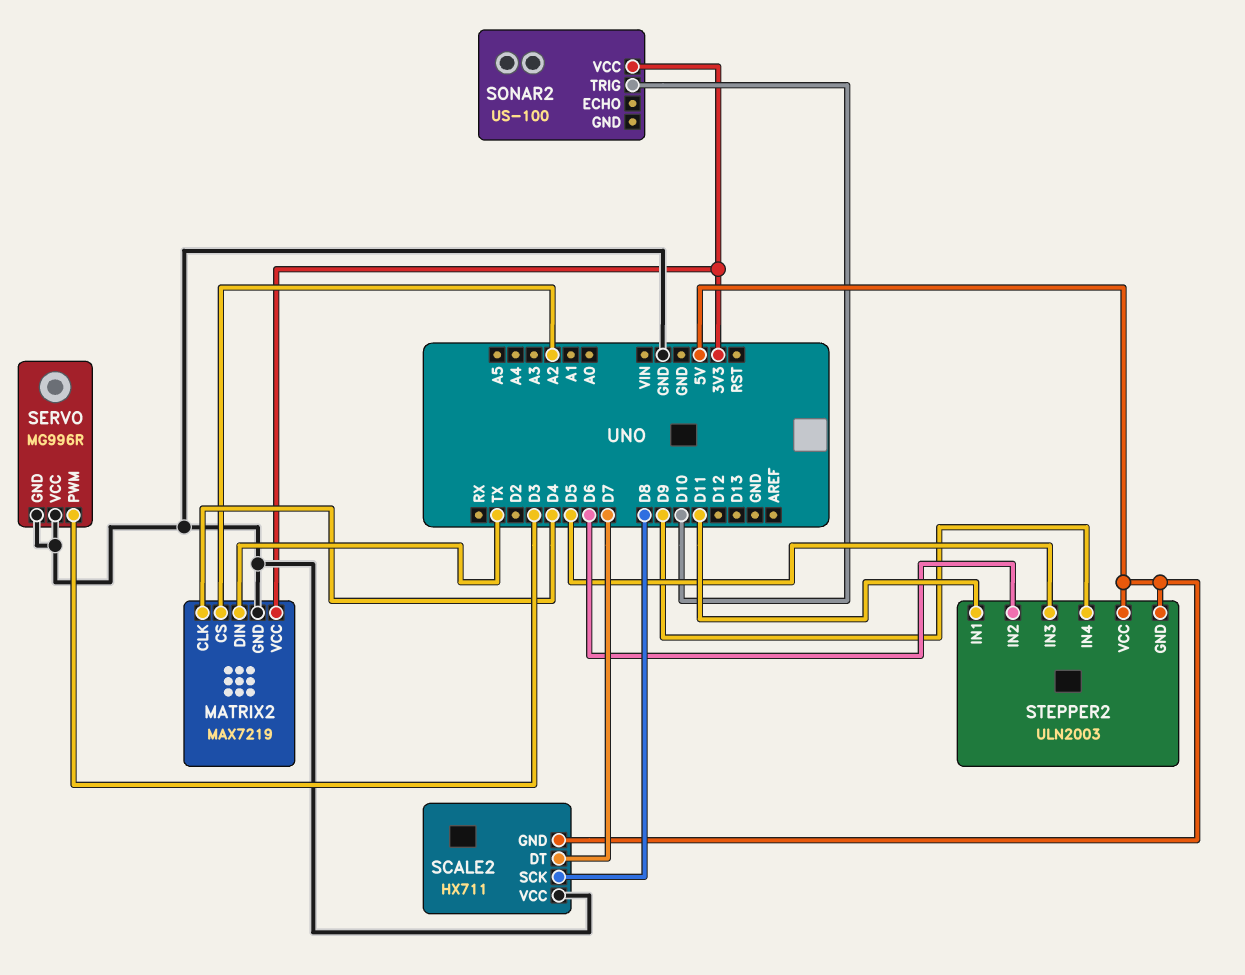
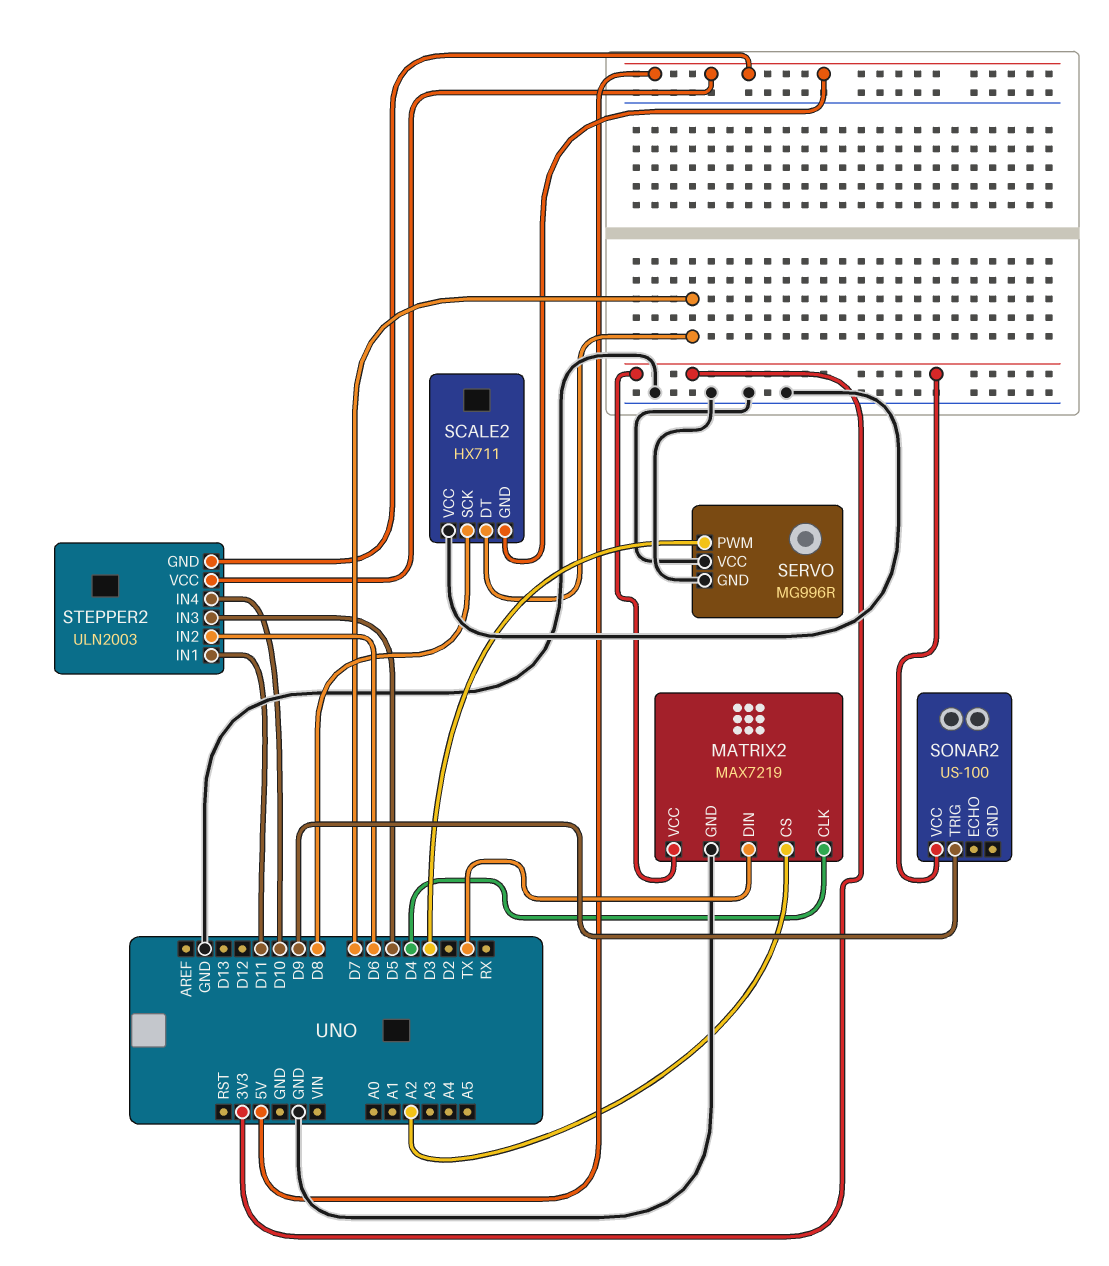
SONAR2 pin TRIG: D10 -> D9
STEPPER2 pin IN4: D9 -> D10

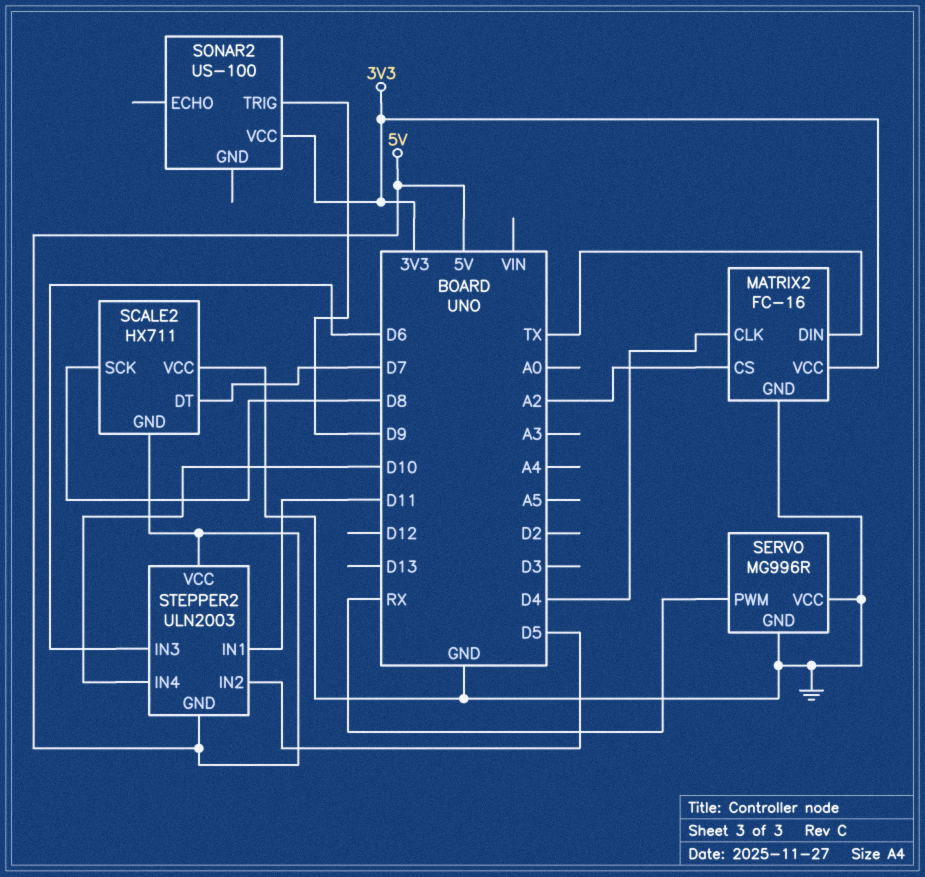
MATRIX2: MAX7219 -> FC-16
SERVO pin PWM: D3 -> RX
STEPPER2 pin IN2: D6 -> D5
STEPPER2 pin IN3: D5 -> D6

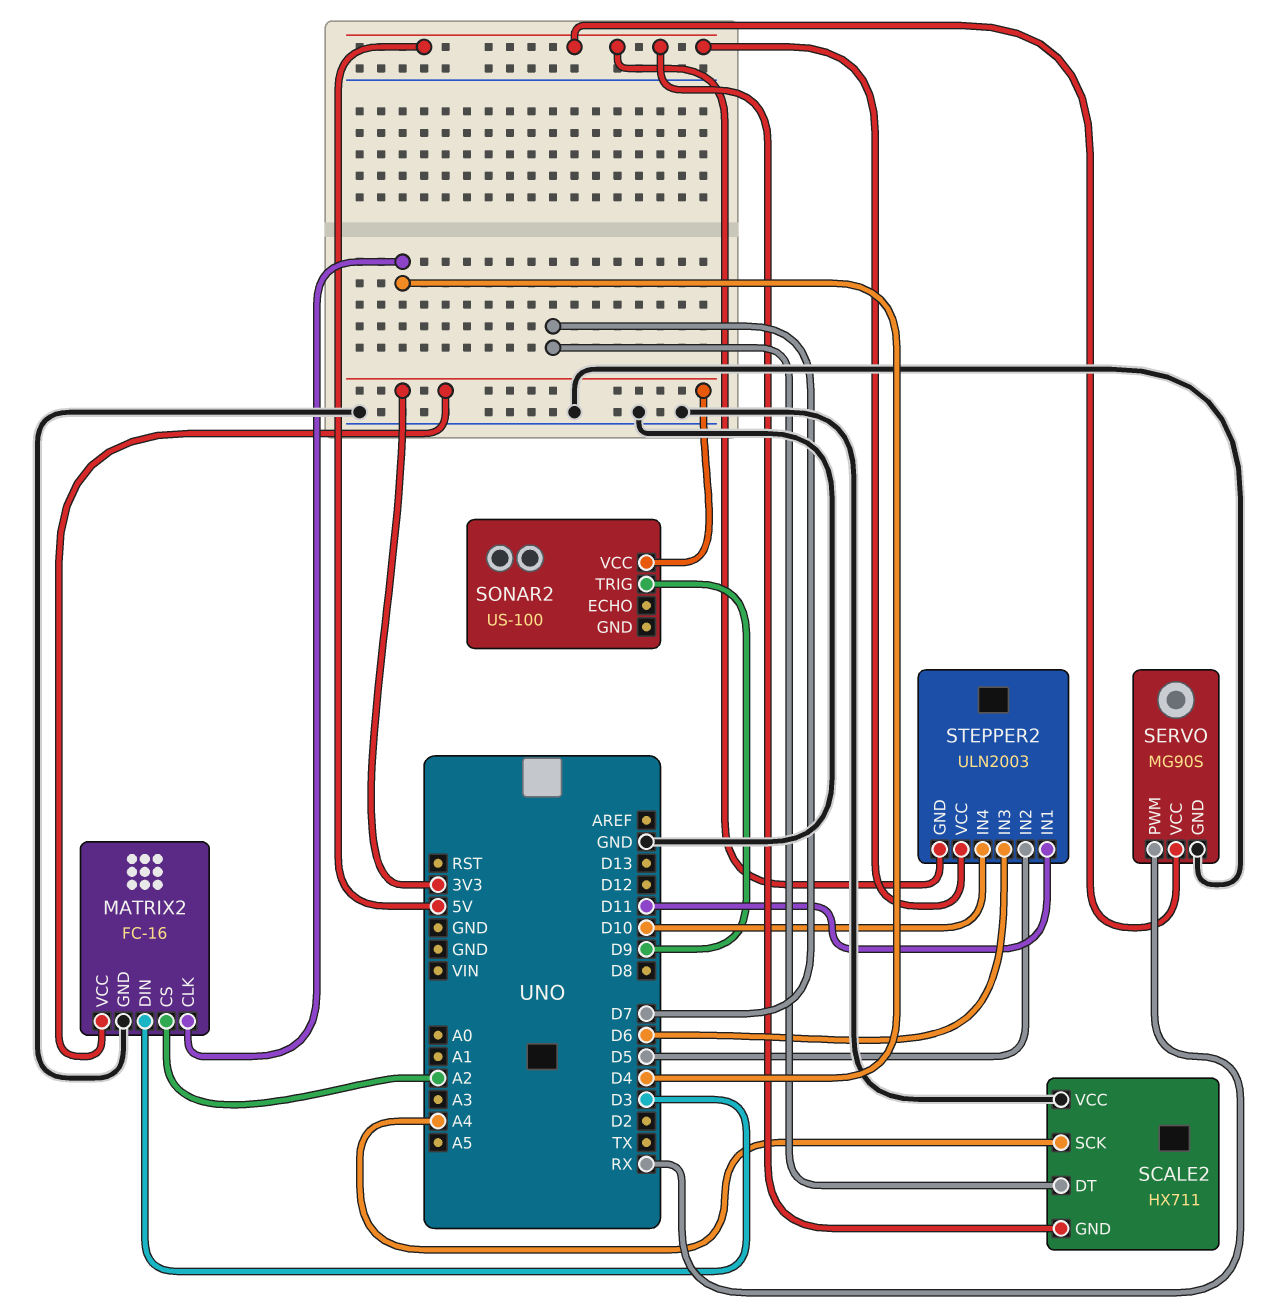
MATRIX2 pin DIN: TX -> D3
SCALE2 pin SCK: D8 -> A4
SERVO: MG996R -> MG90S
SERVO pin VCC: GND -> 5V

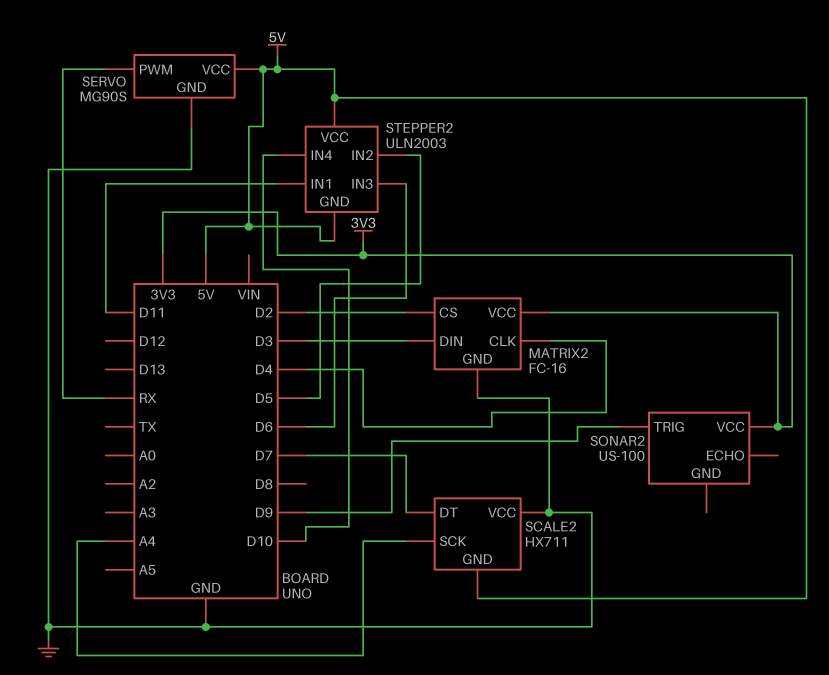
MATRIX2 pin CS: A2 -> D2

